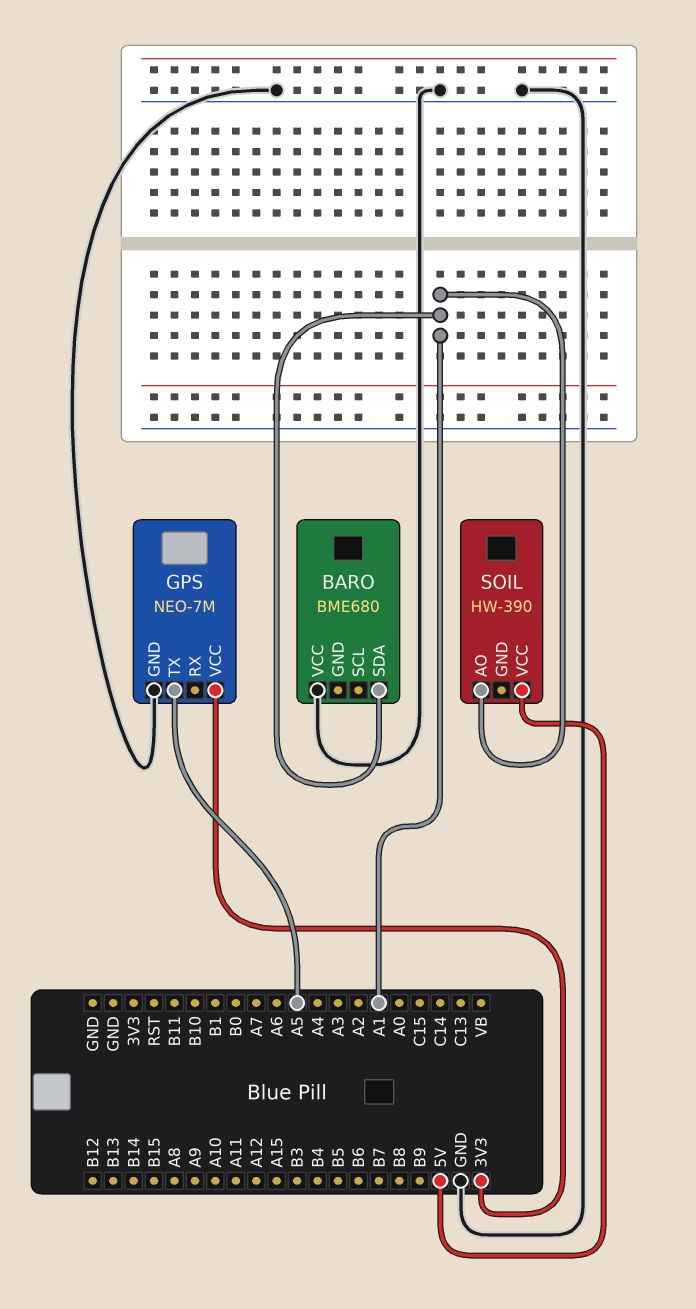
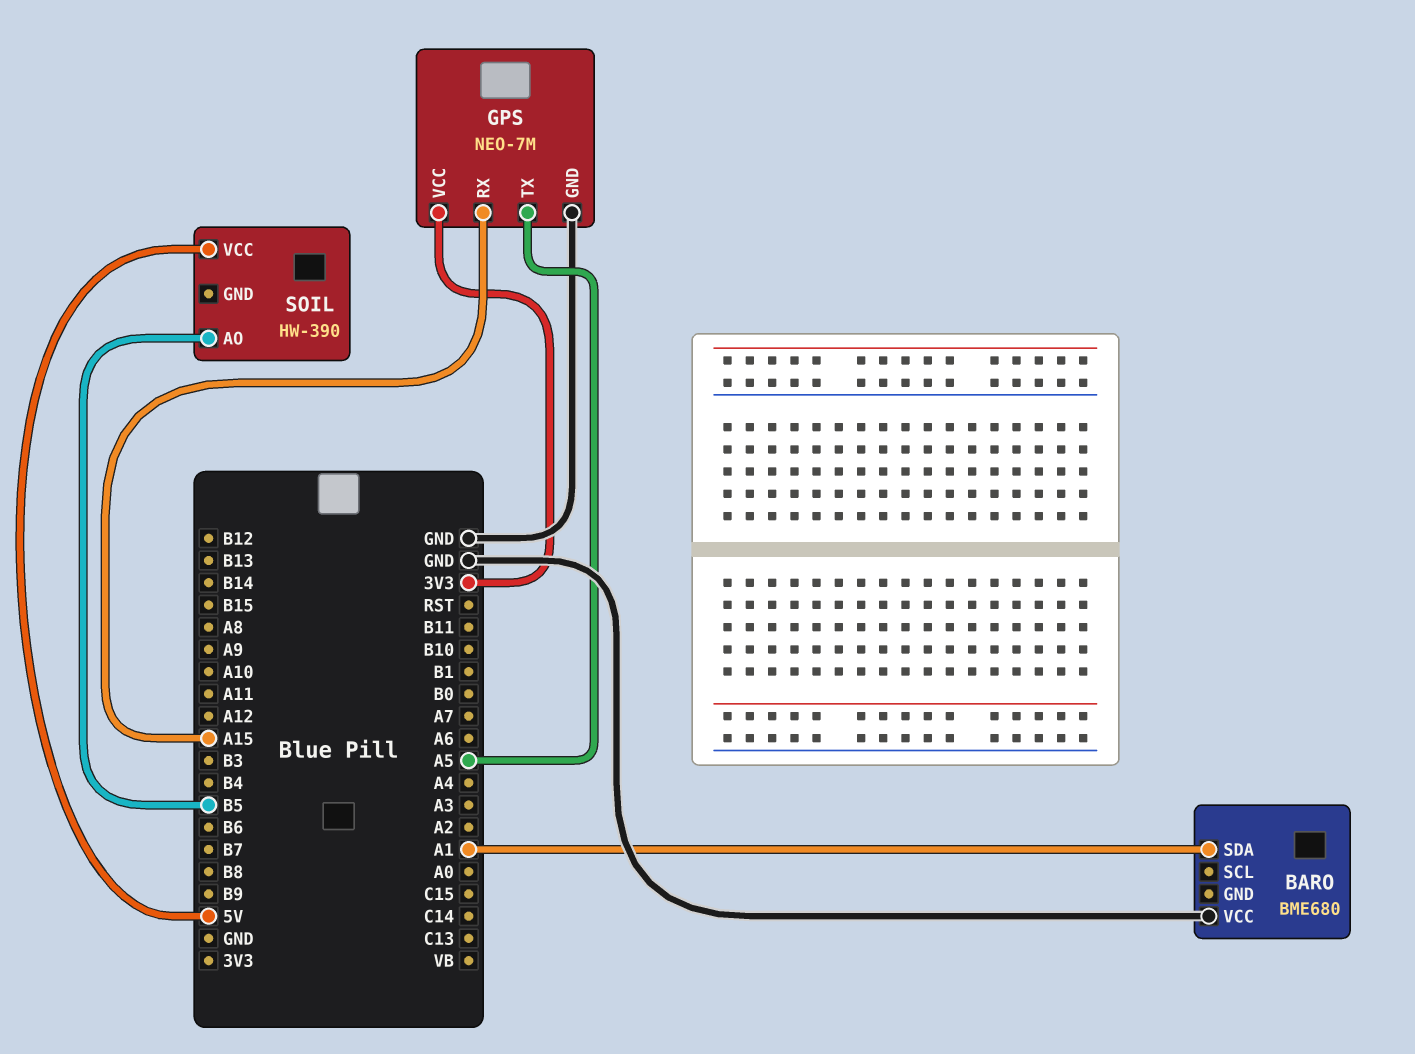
GPS pin RX: none -> A15
SOIL pin AO: A1 -> B5

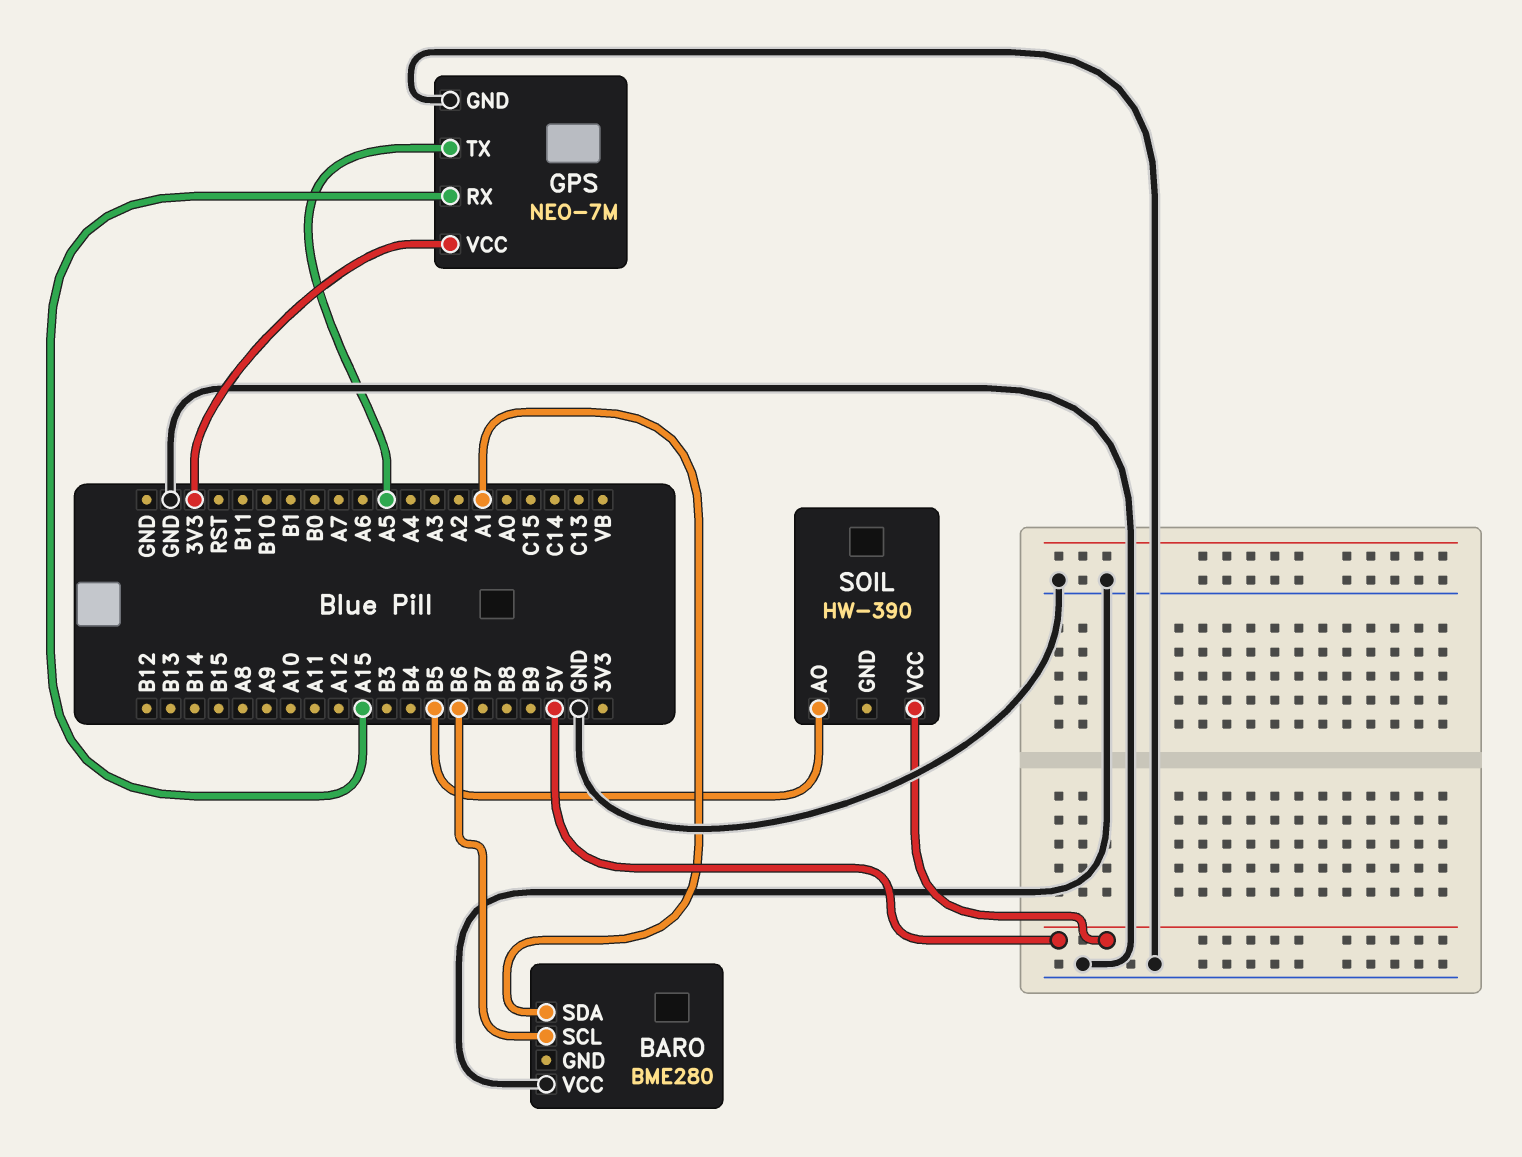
BARO: BME680 -> BME280
BARO pin SCL: none -> B6

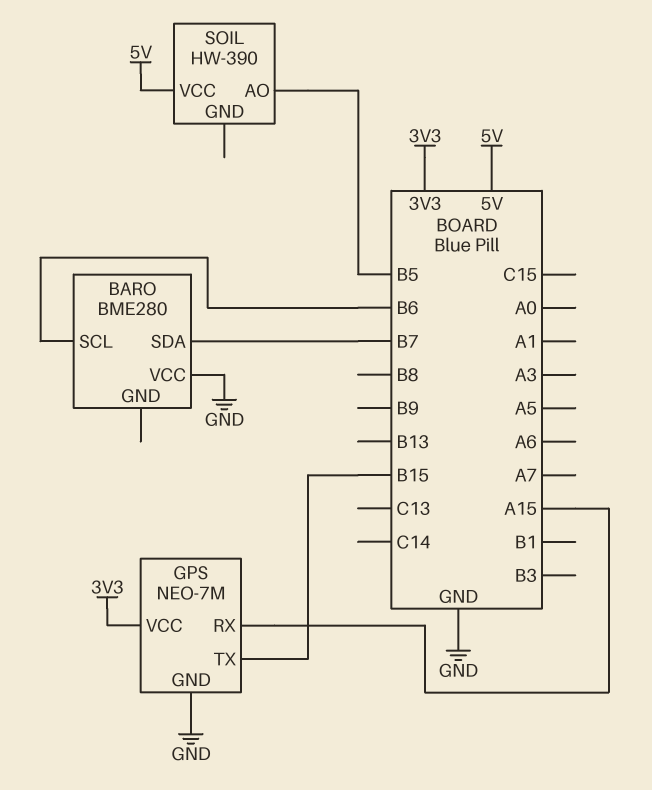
BARO pin SDA: A1 -> B7
GPS pin TX: A5 -> B15

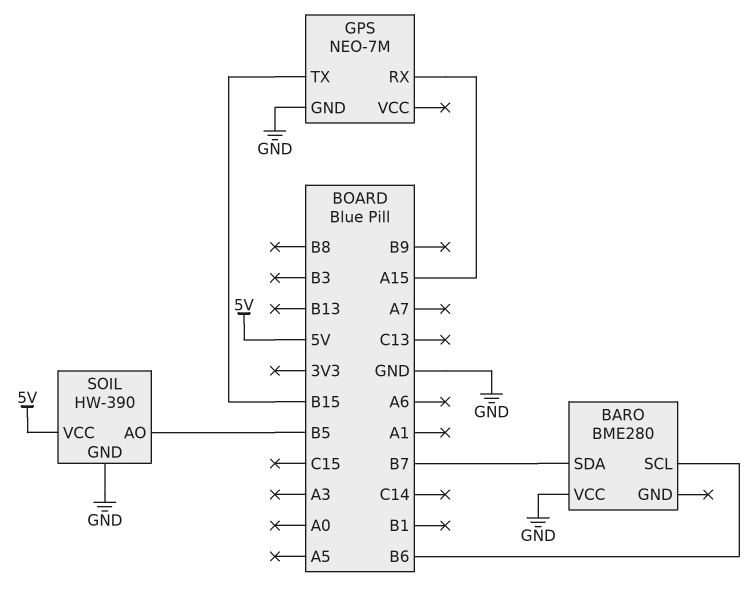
GPS pin VCC: 3V3 -> none
SOIL pin GND: none -> GND

